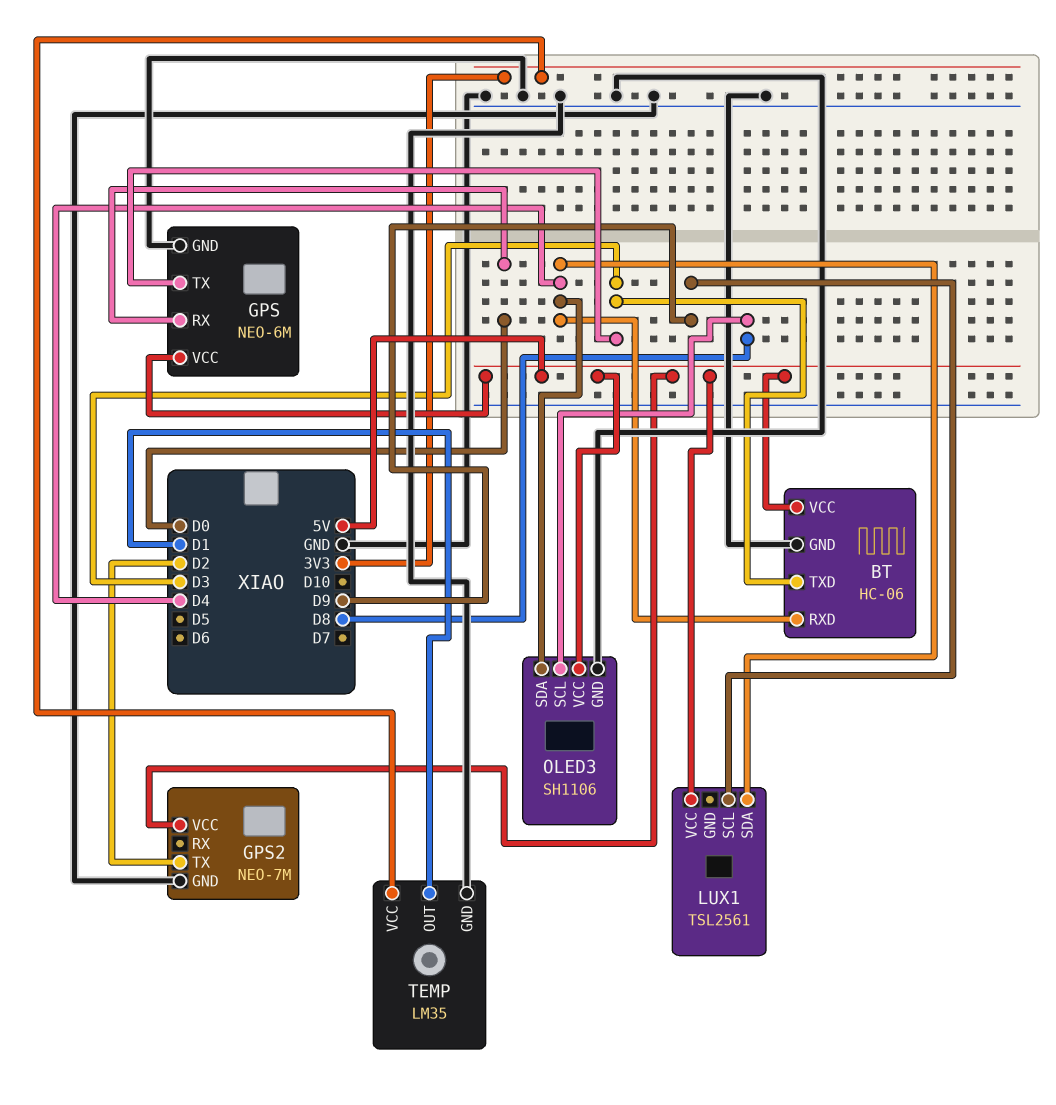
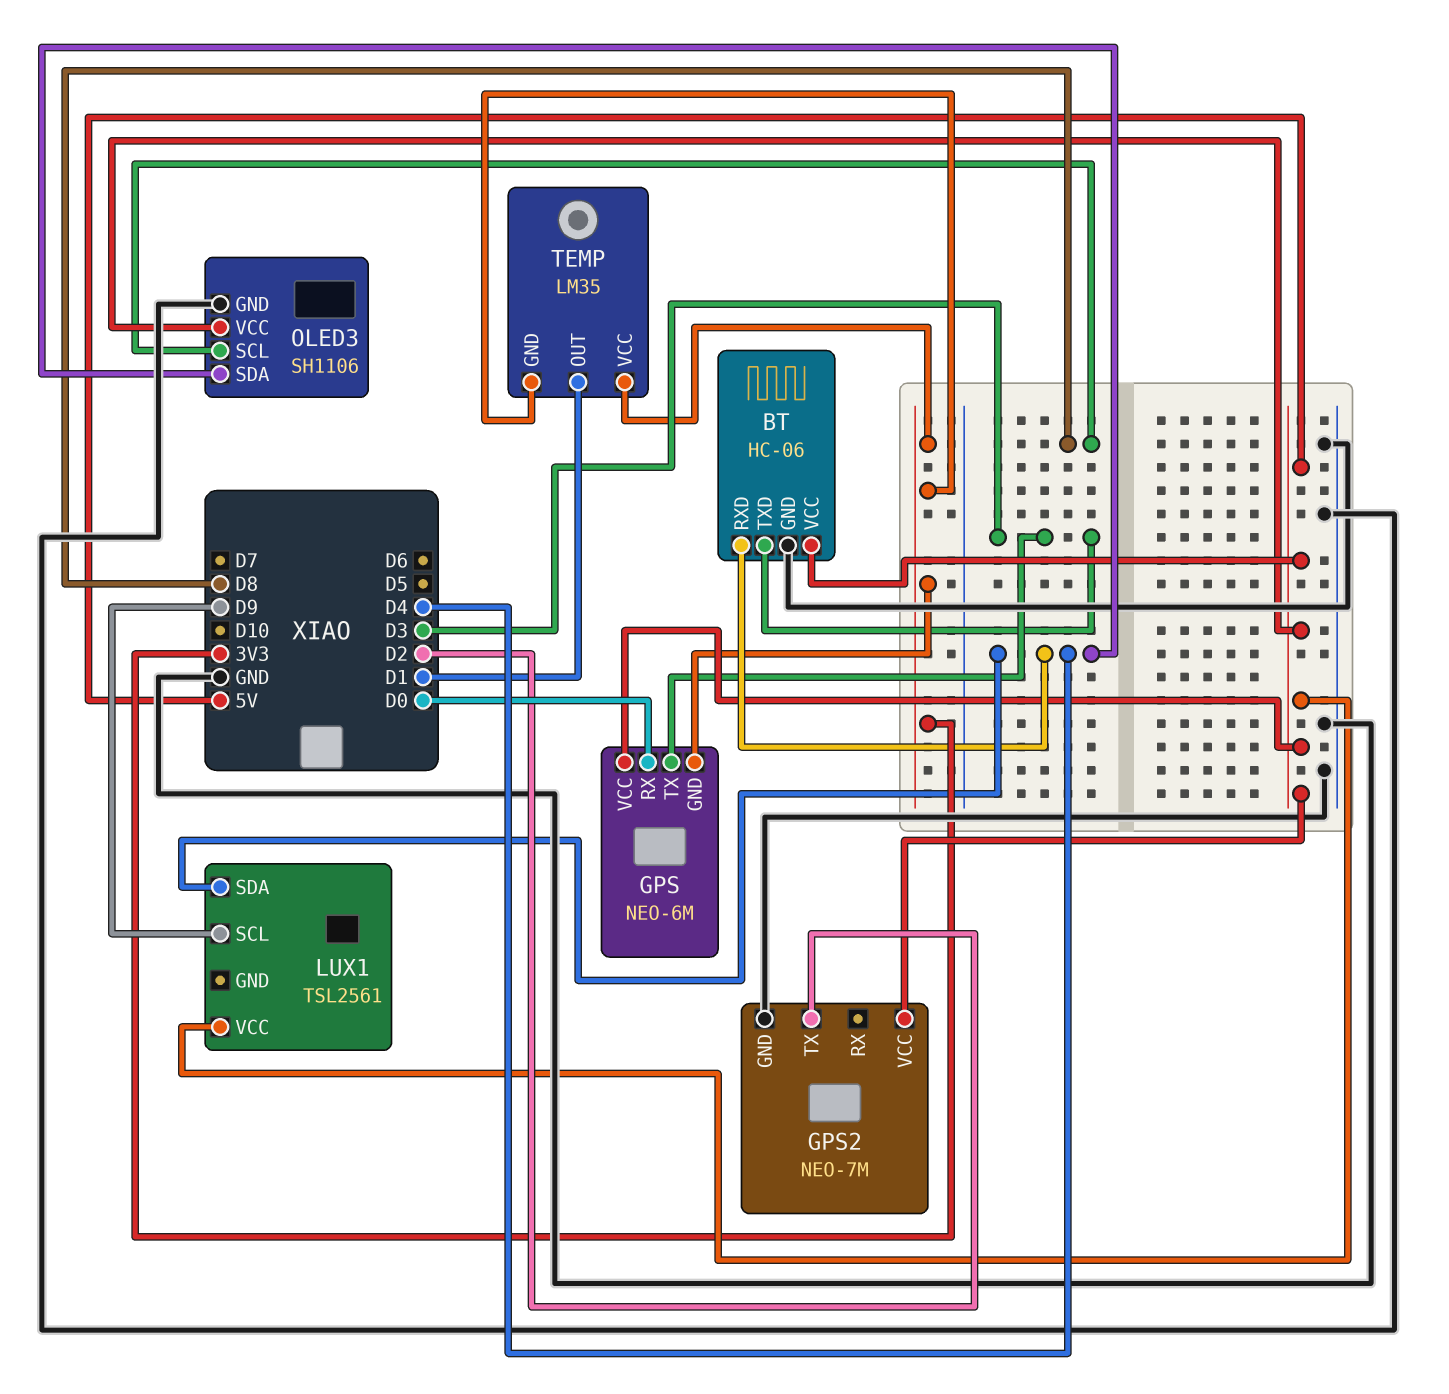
GPS pin GND: GND -> 3V3
TEMP pin GND: GND -> 3V3

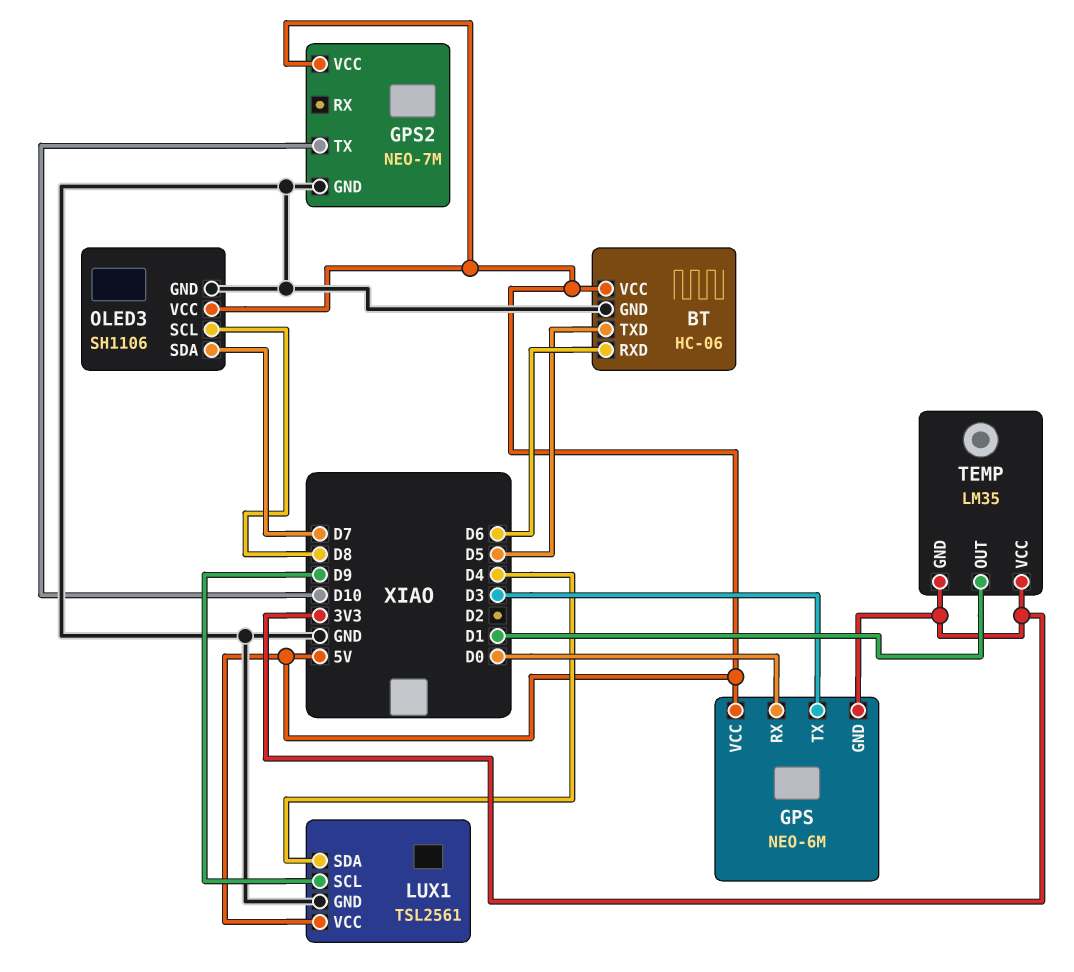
BT pin RXD: D4 -> D6
BT pin TXD: D3 -> D5
GPS2 pin TX: D2 -> D10
LUX1 pin GND: none -> GND
OLED3 pin SDA: D4 -> D7

